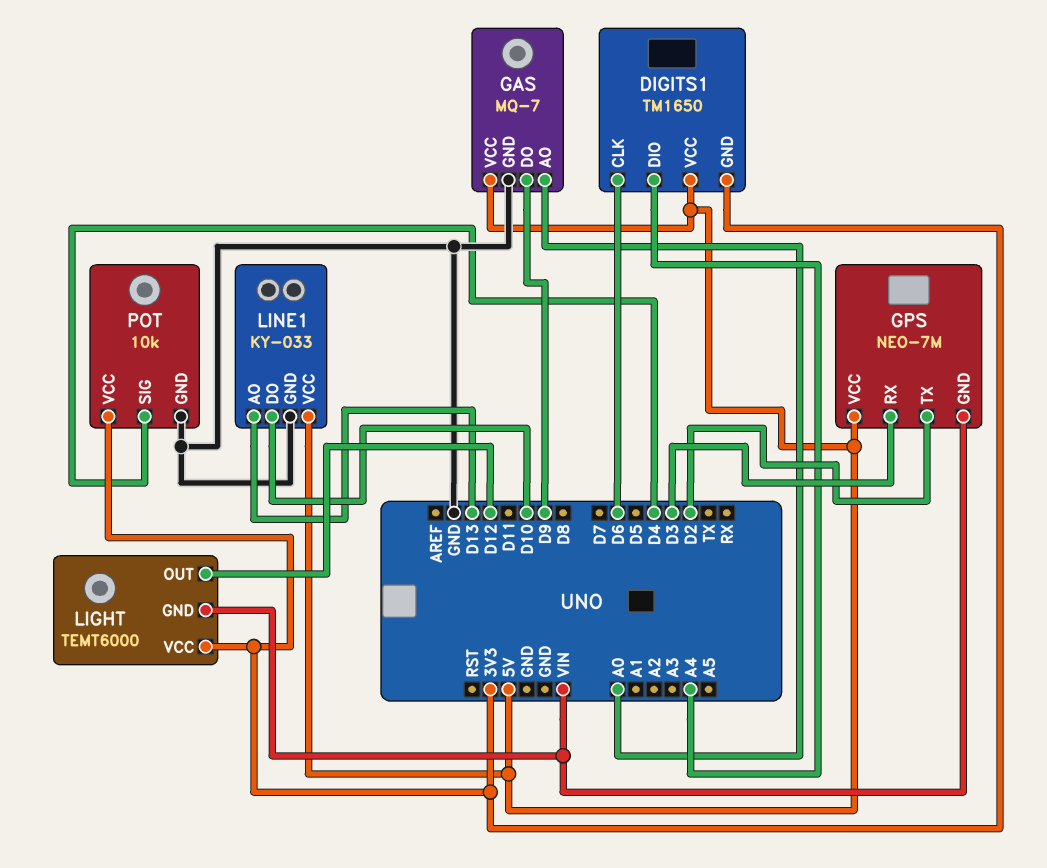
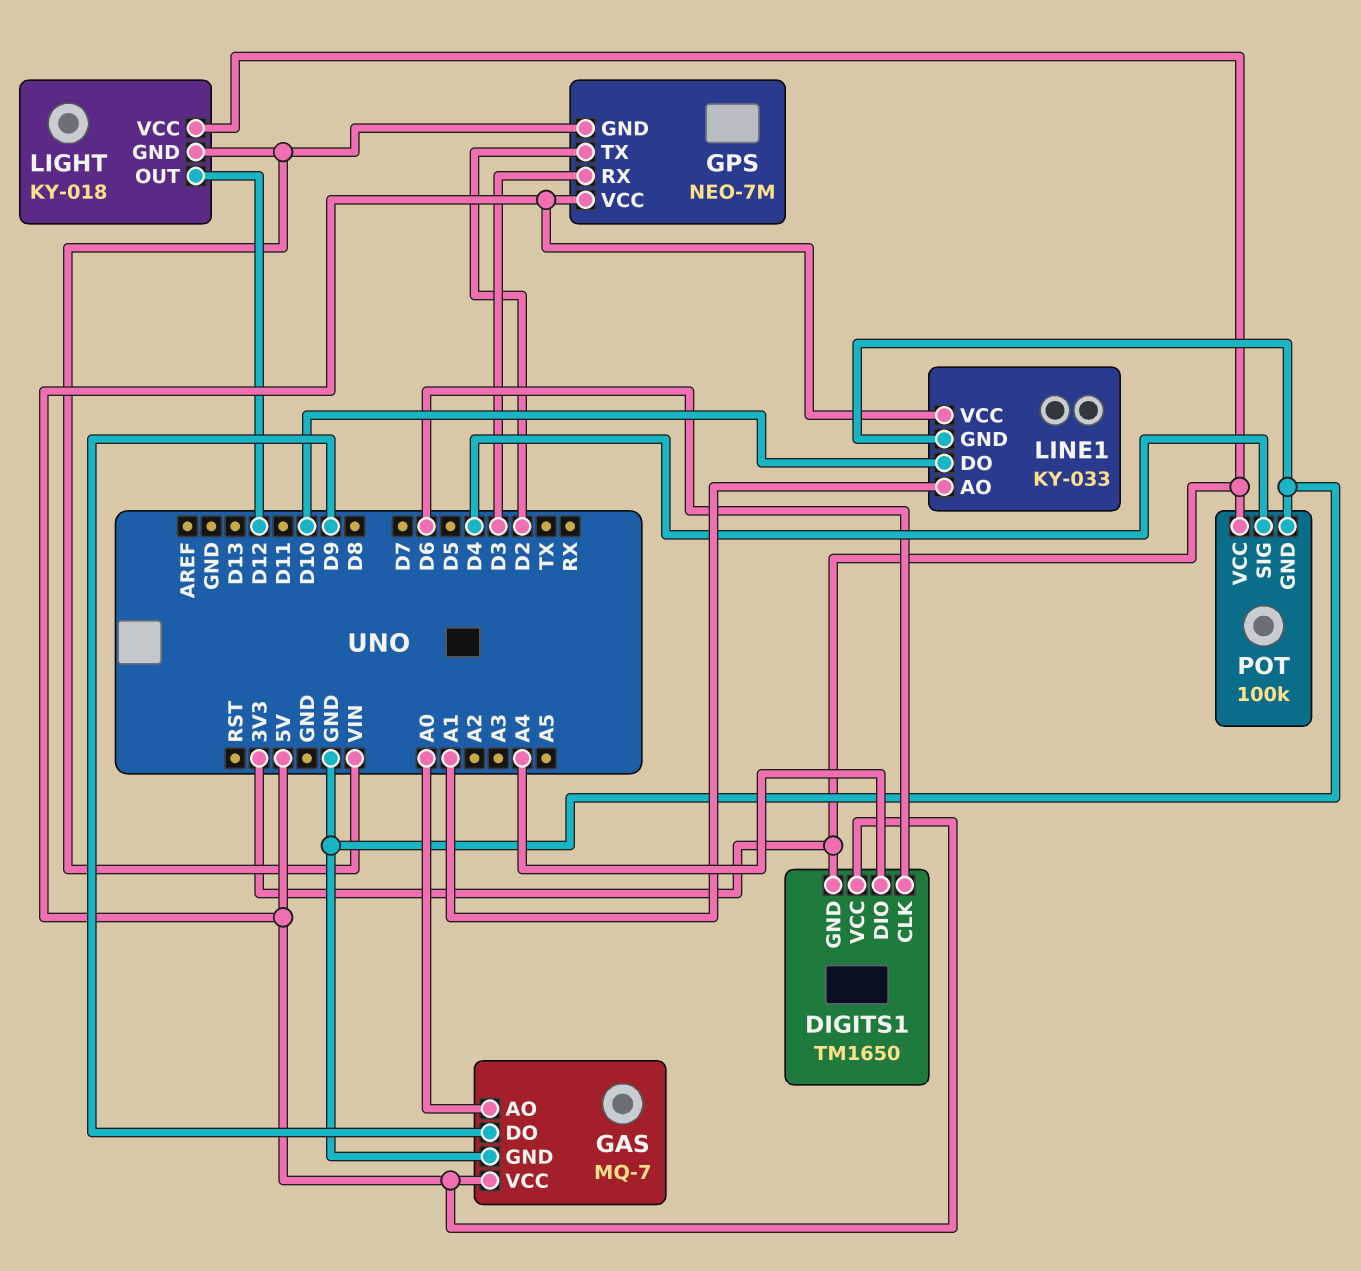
LIGHT: TEMT6000 -> KY-018
LINE1 pin AO: D13 -> A1
POT: 10k -> 100k

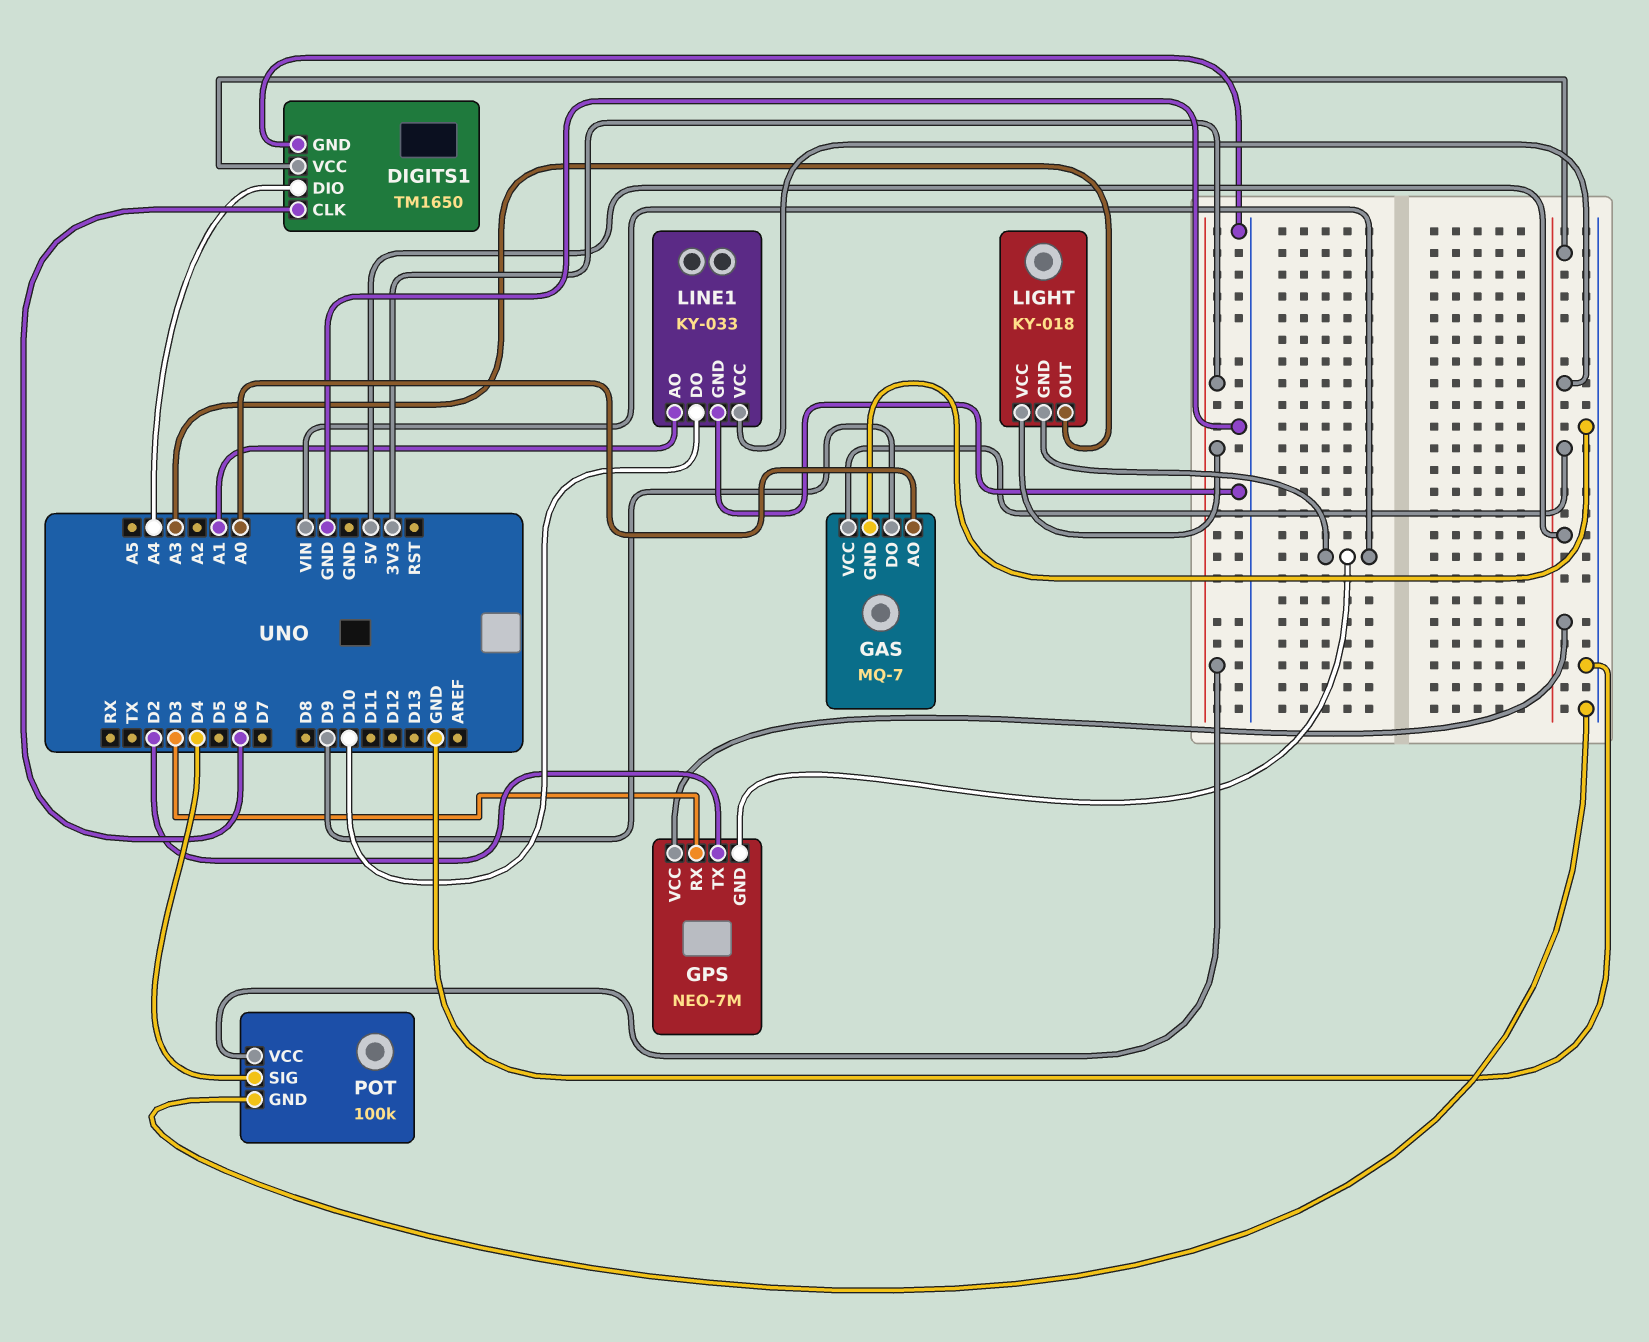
DIGITS1 pin GND: 3V3 -> GND
LIGHT pin OUT: D12 -> A3

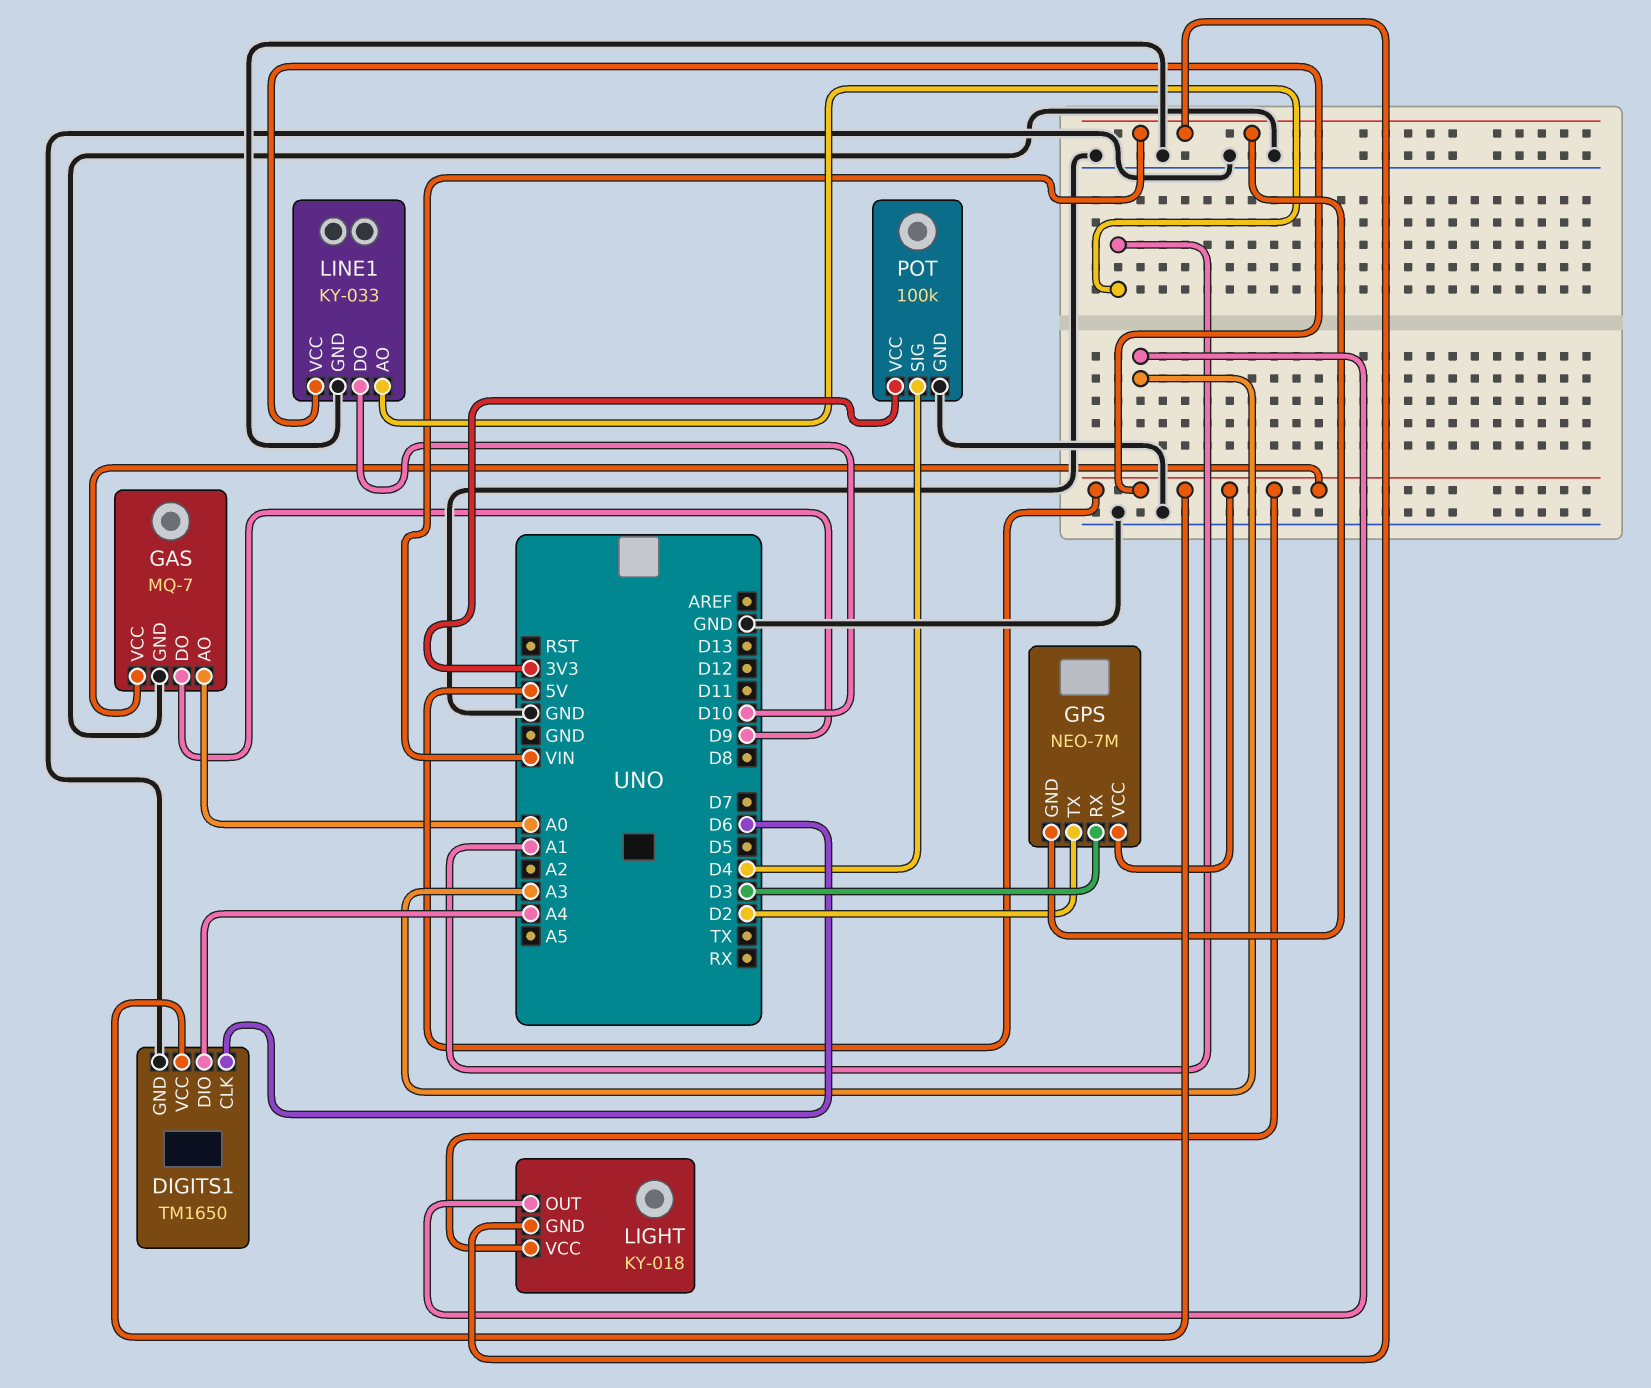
LIGHT pin VCC: 3V3 -> 5V

